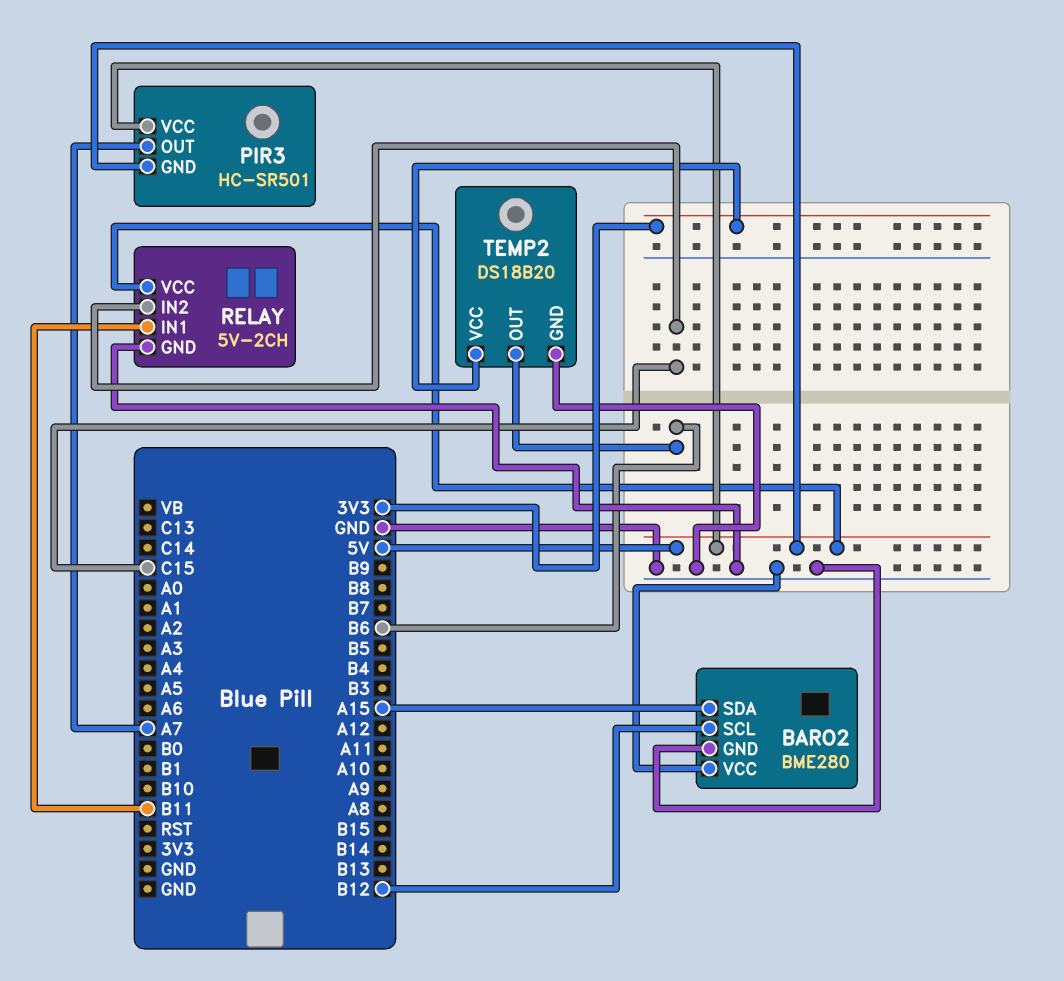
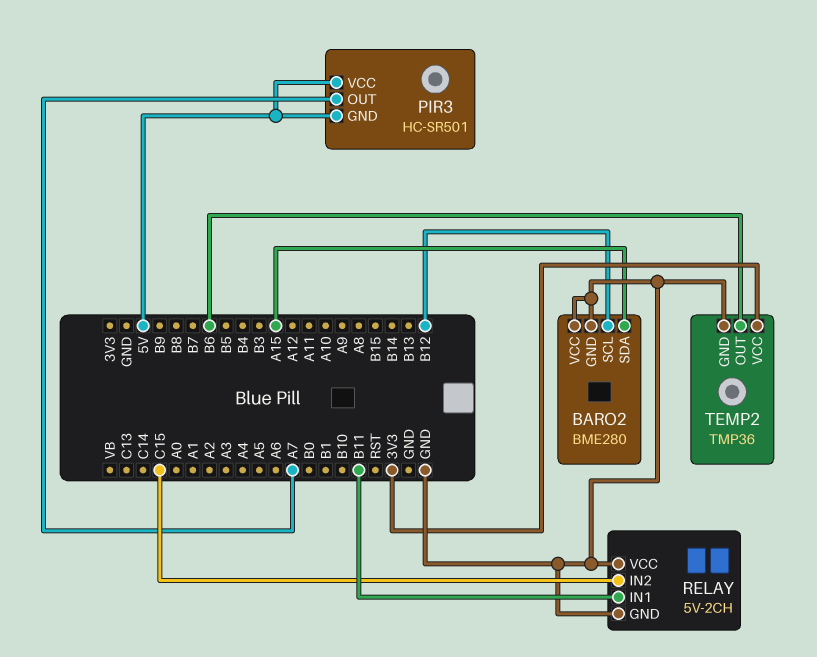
RELAY pin VCC: 5V -> GND
TEMP2: DS18B20 -> TMP36

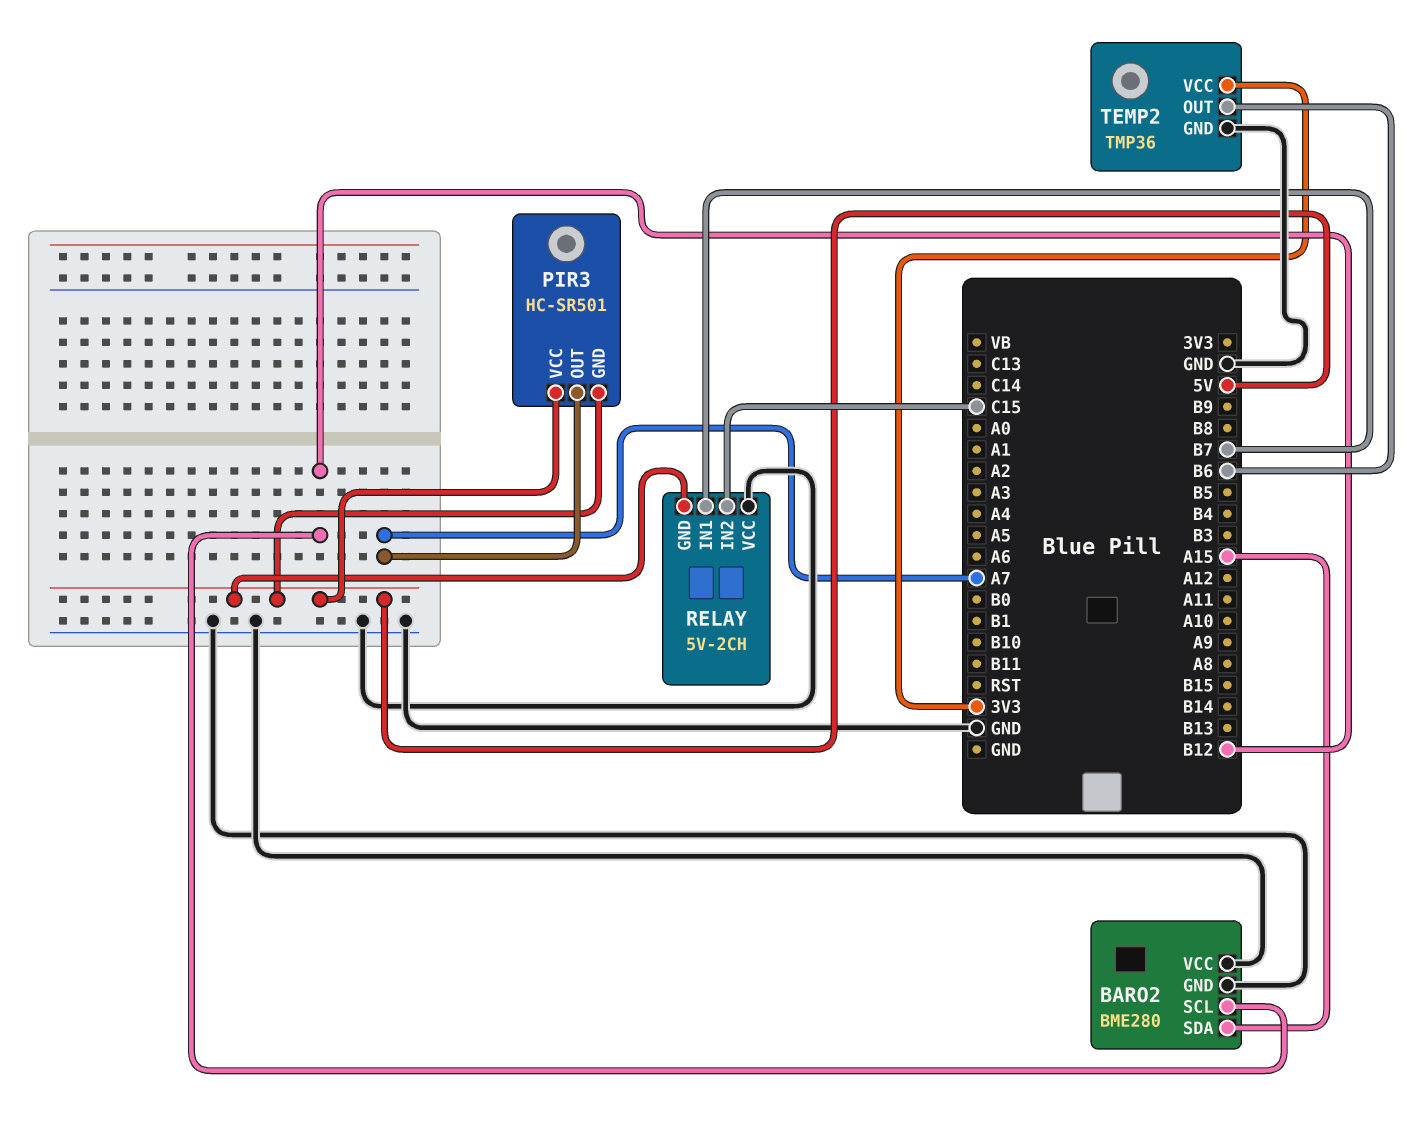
RELAY pin GND: GND -> 5V
RELAY pin IN1: B11 -> B7

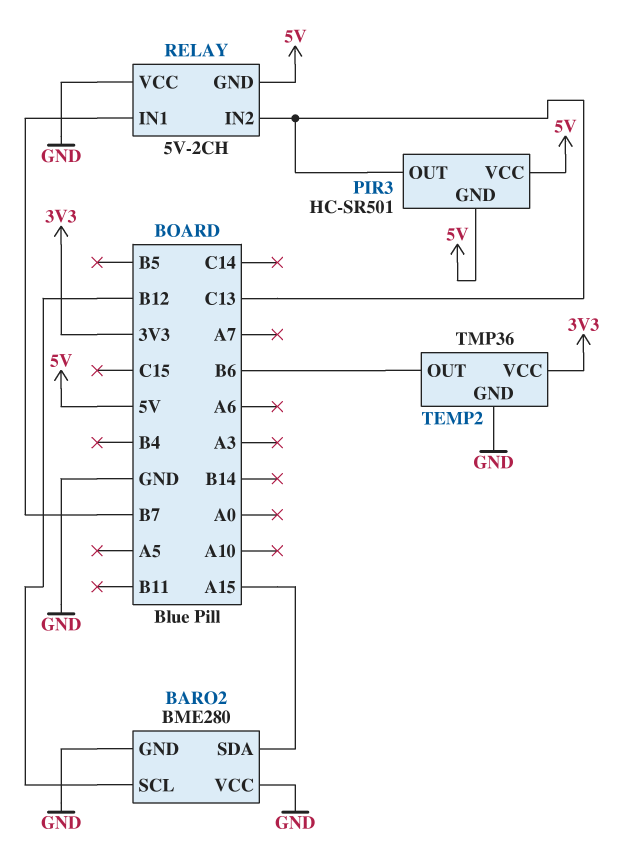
PIR3 pin OUT: A7 -> C13
RELAY pin IN2: C15 -> C13

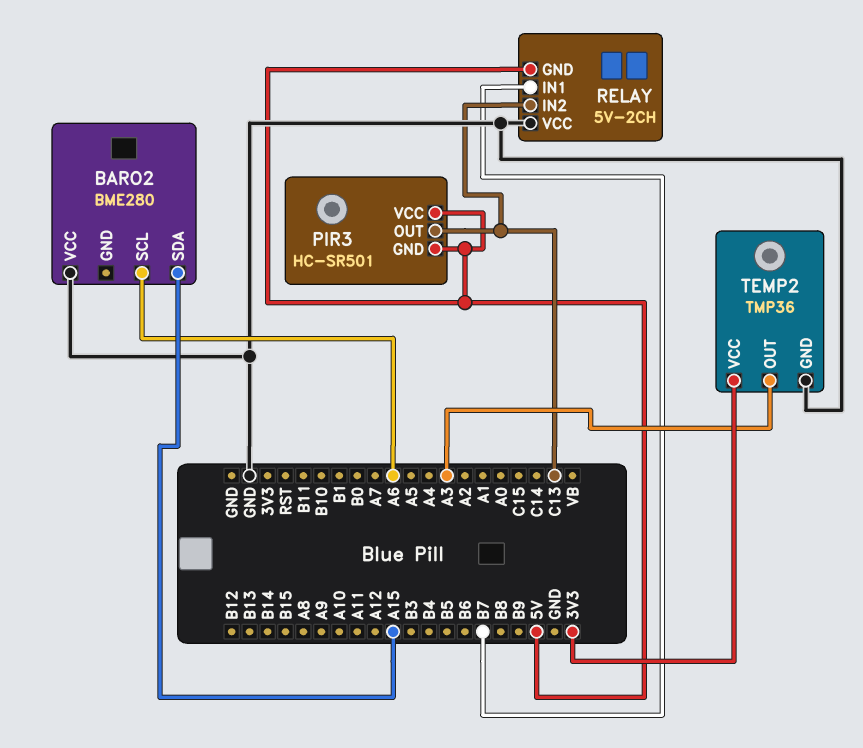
BARO2 pin GND: GND -> none
BARO2 pin SCL: B12 -> A6
TEMP2 pin OUT: B6 -> A3

